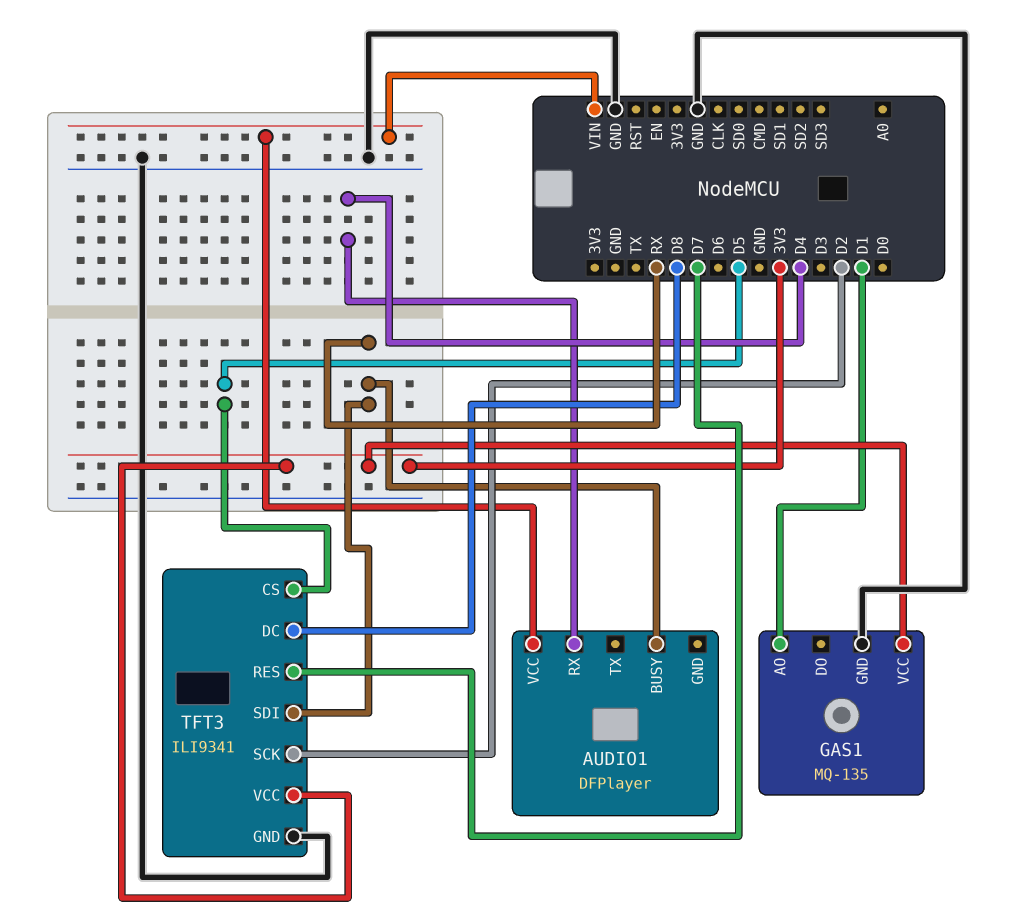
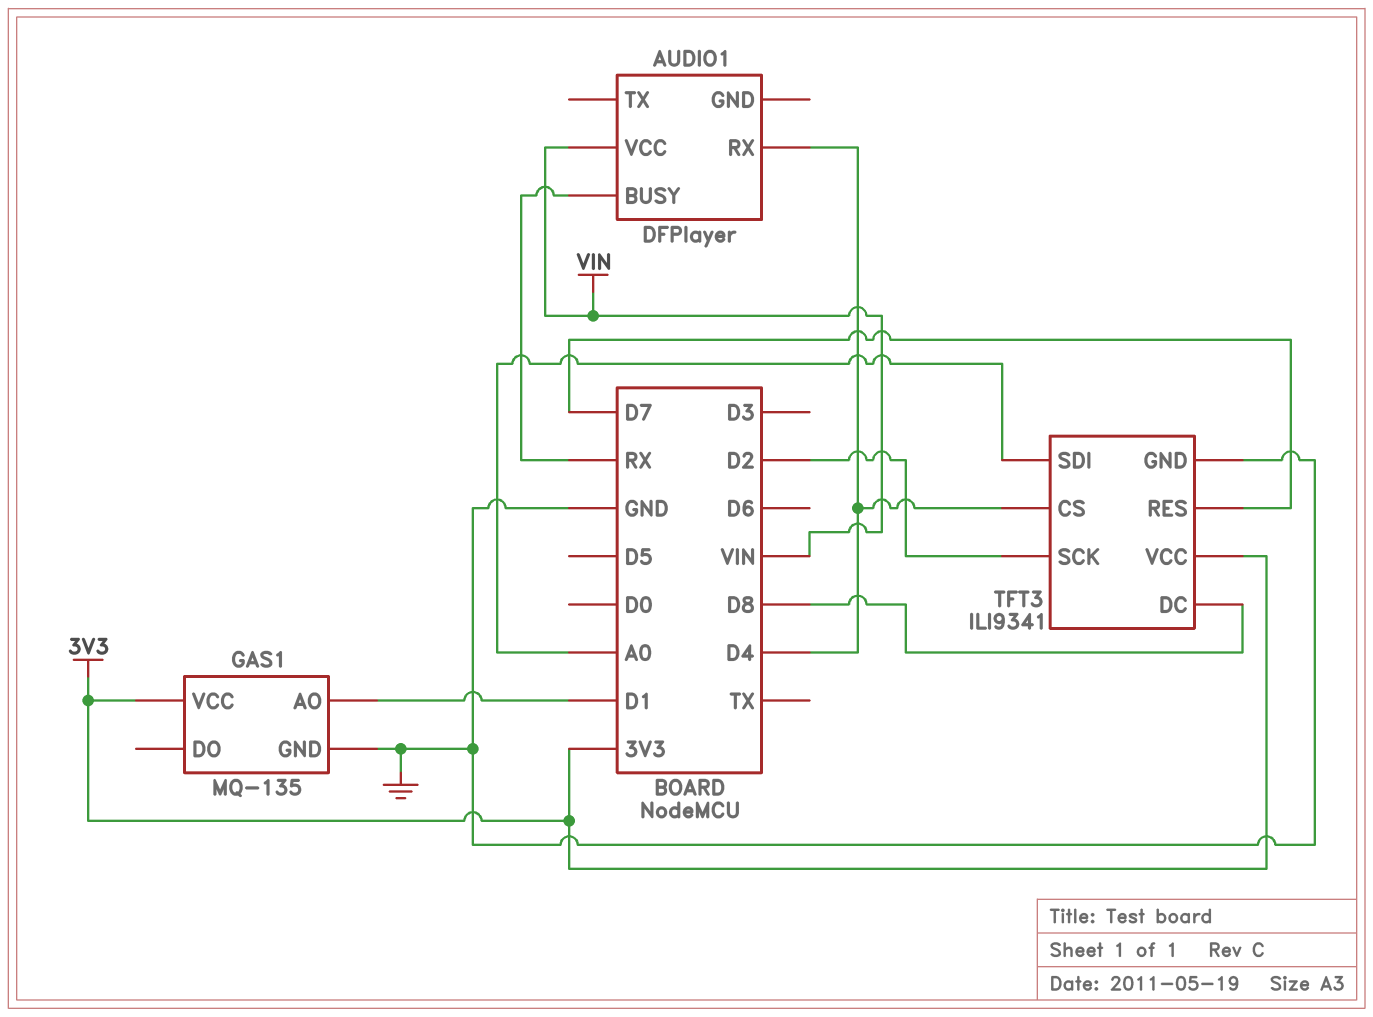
TFT3 pin CS: D5 -> D4
TFT3 pin SDI: RX -> A0

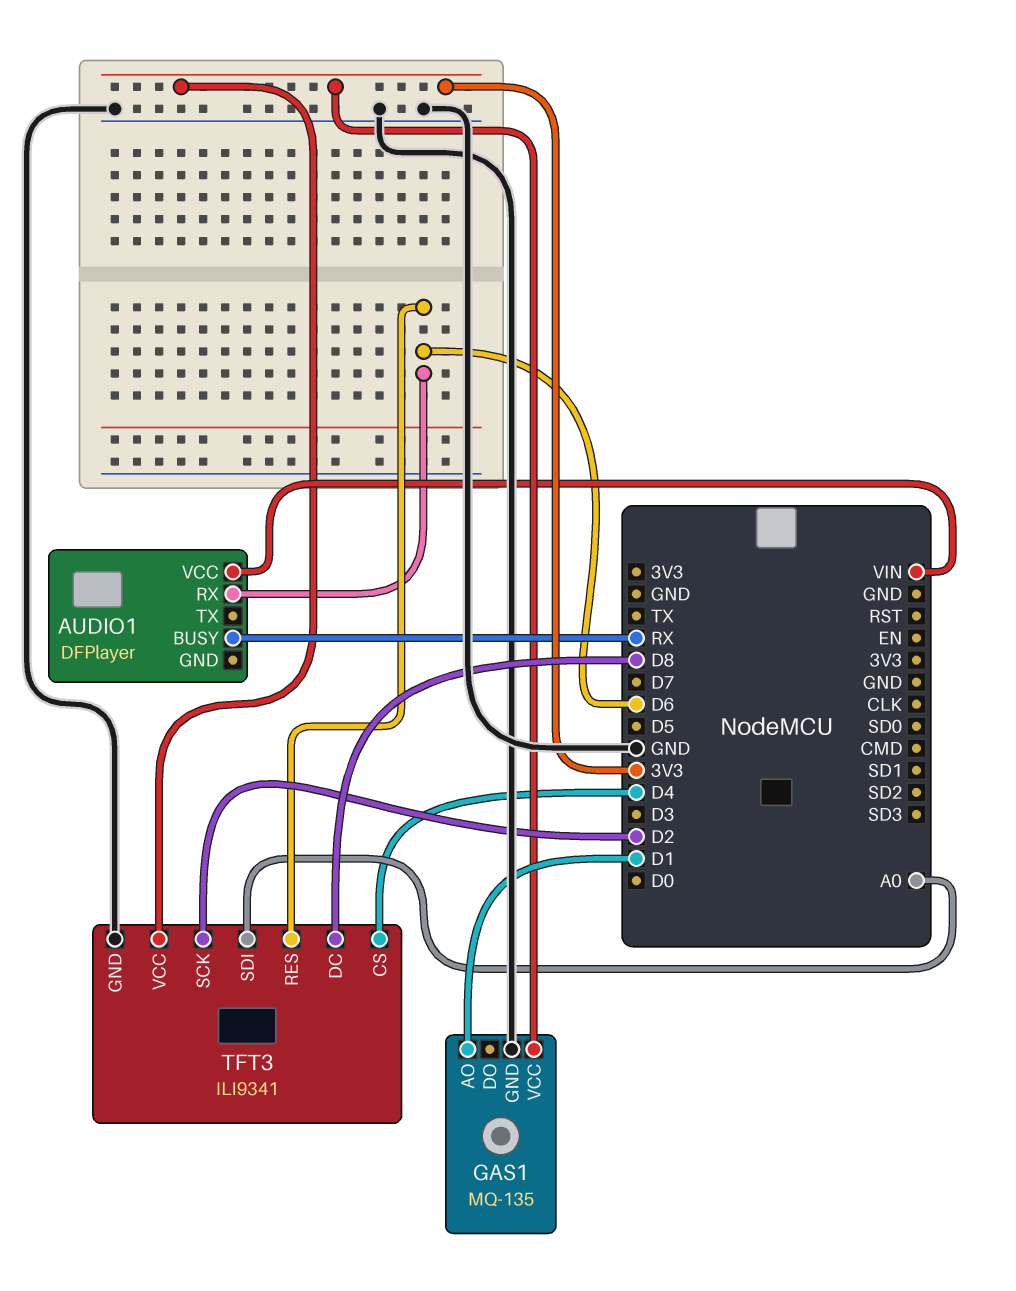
AUDIO1 pin RX: D4 -> D6
TFT3 pin RES: D7 -> D6

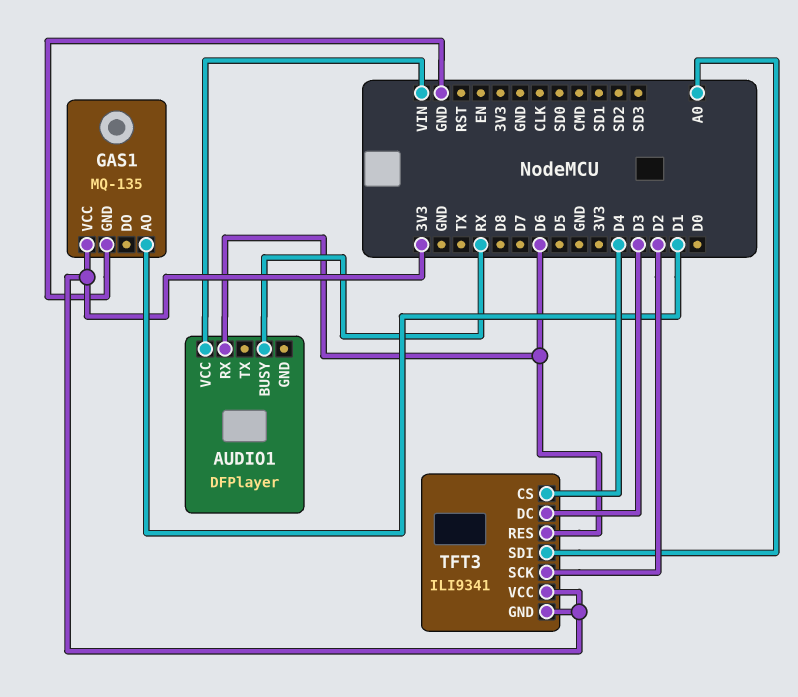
TFT3 pin DC: D8 -> D3
TFT3 pin GND: GND -> 3V3

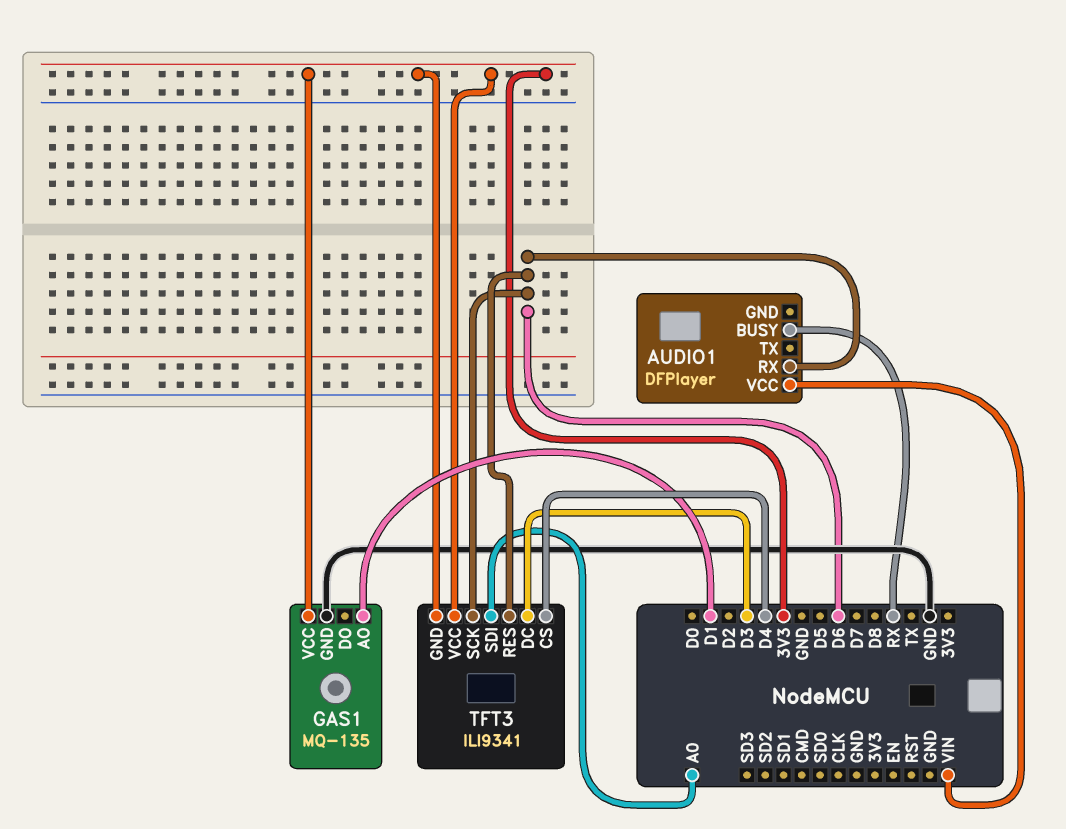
TFT3 pin SCK: D2 -> D6

